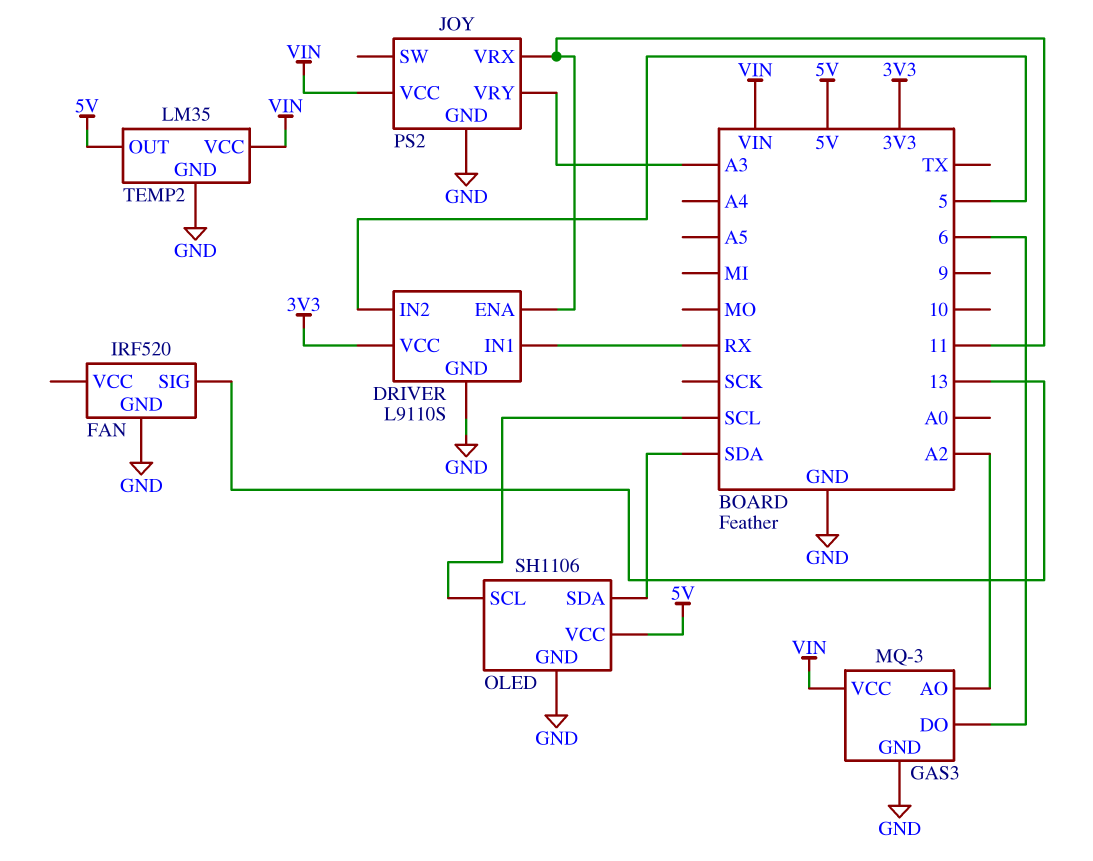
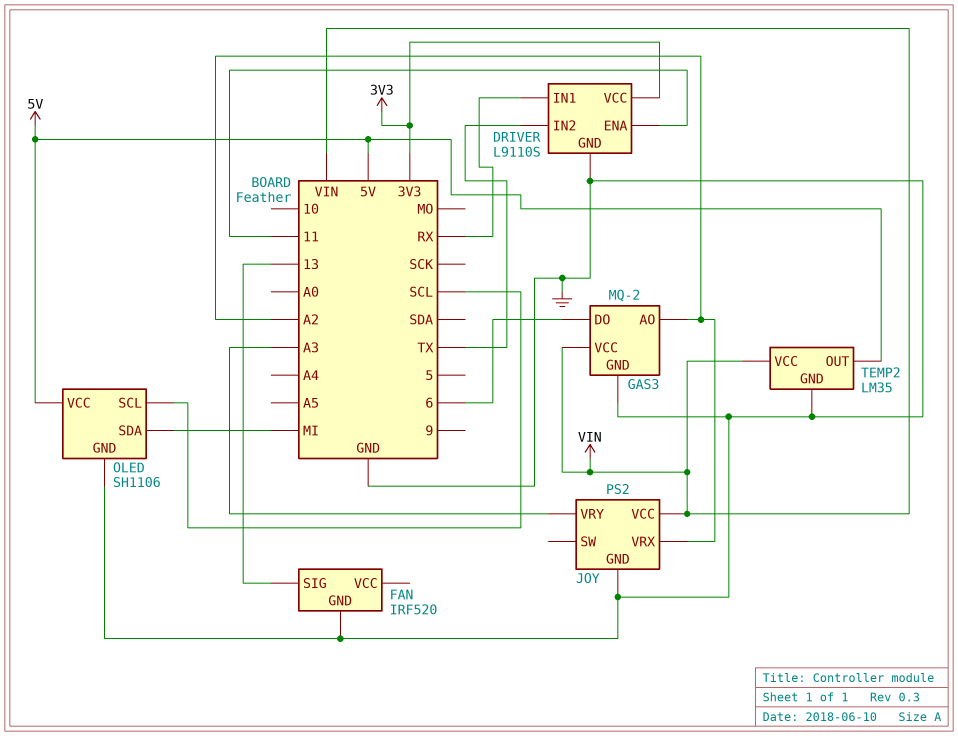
DRIVER pin IN2: 5 -> TX
GAS3: MQ-3 -> MQ-2
JOY pin VRX: 11 -> A2
OLED pin SDA: SDA -> MI

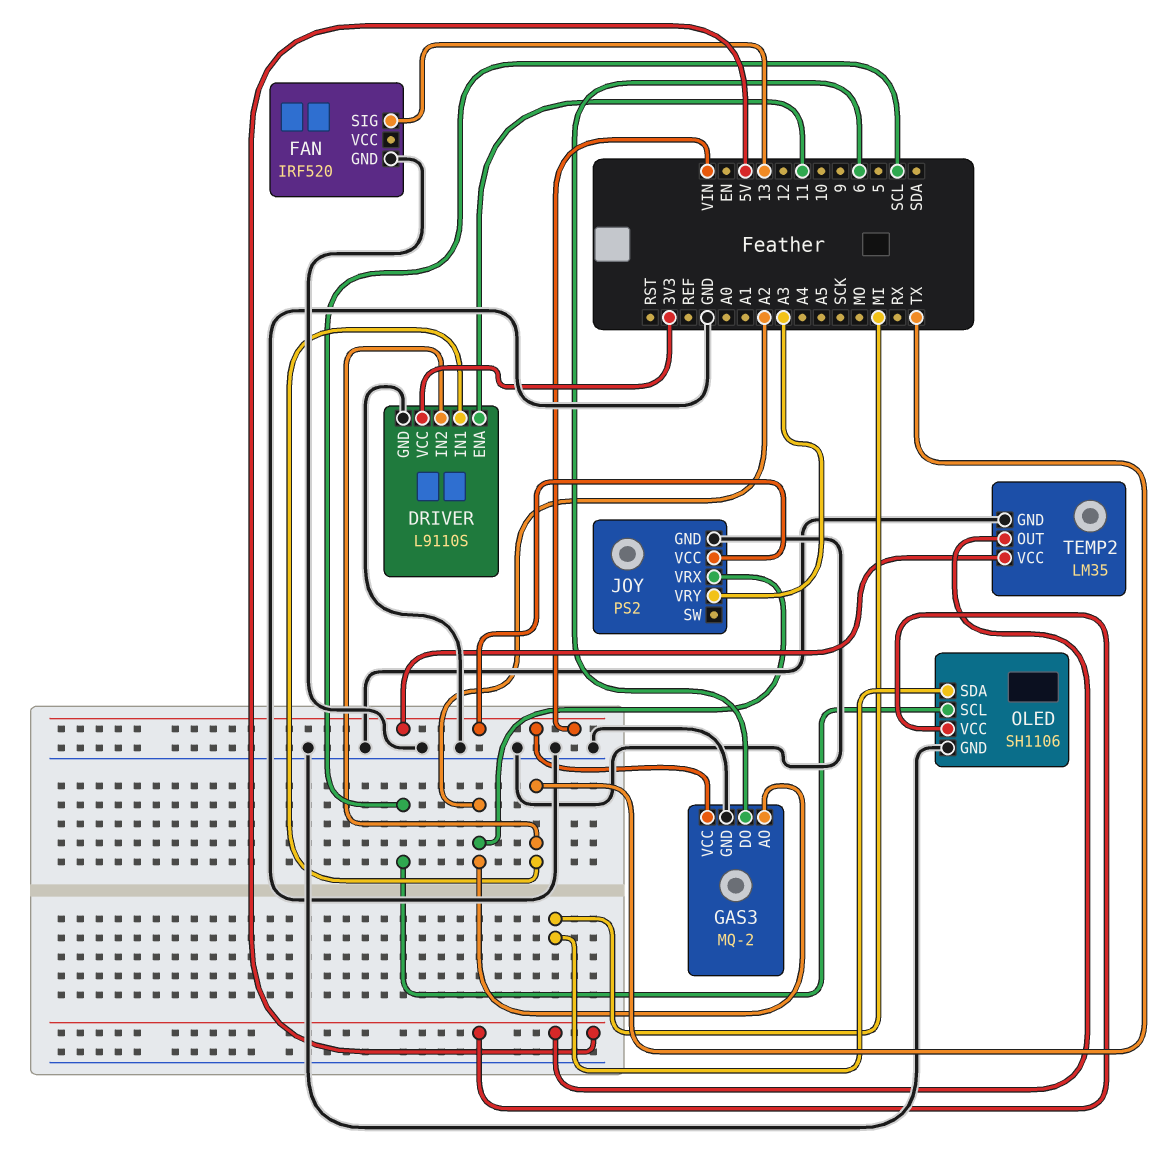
DRIVER pin IN1: RX -> TX

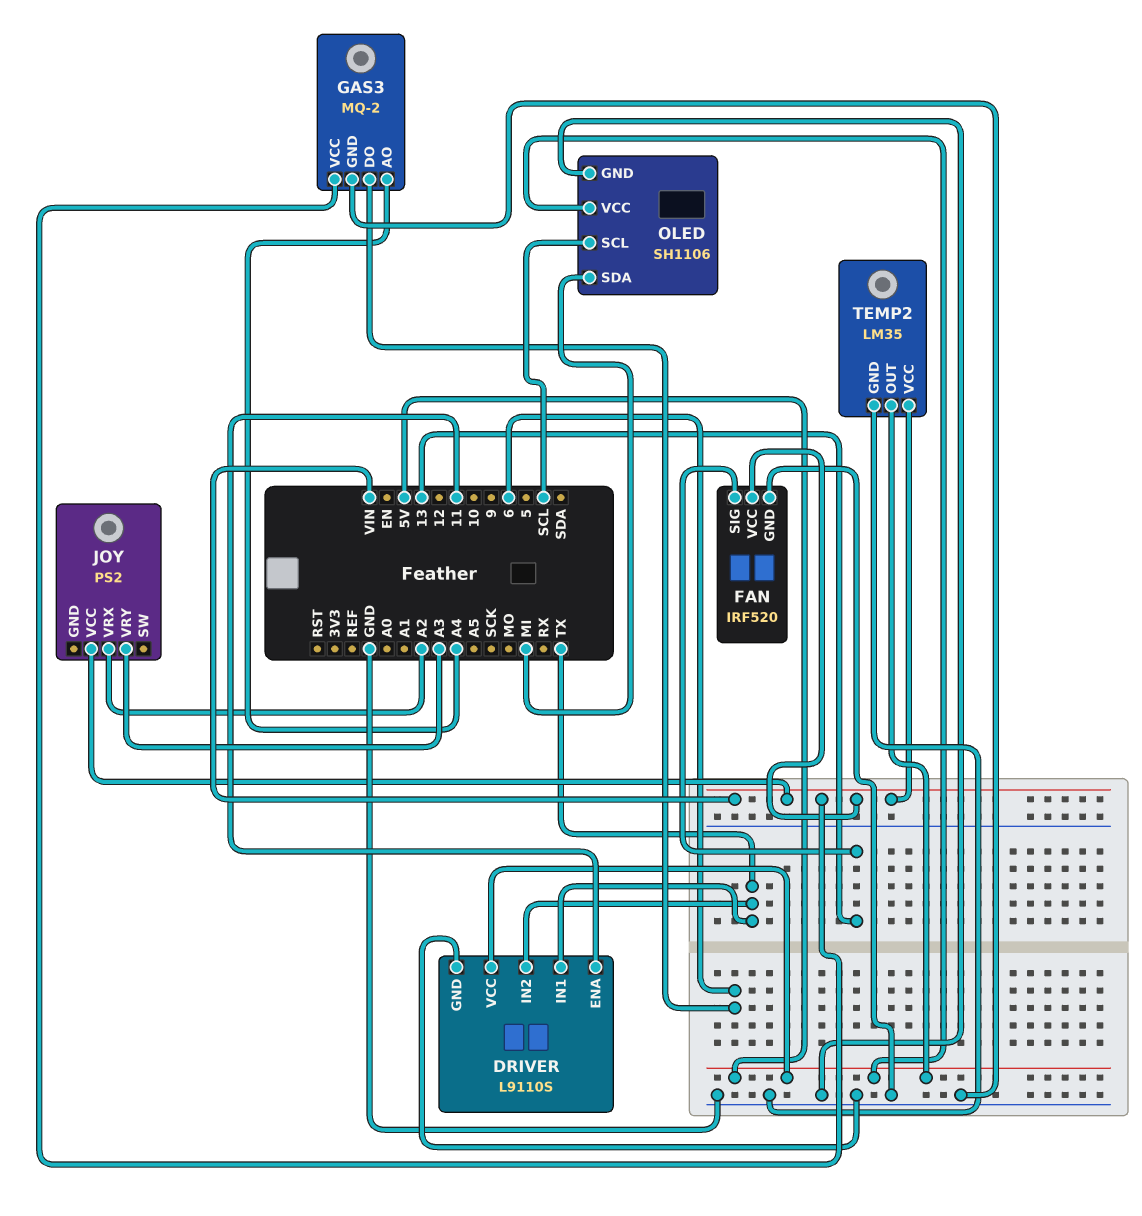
DRIVER pin VCC: 3V3 -> 5V
FAN pin VCC: none -> VIN
GAS3 pin AO: A2 -> A4
JOY pin GND: GND -> none

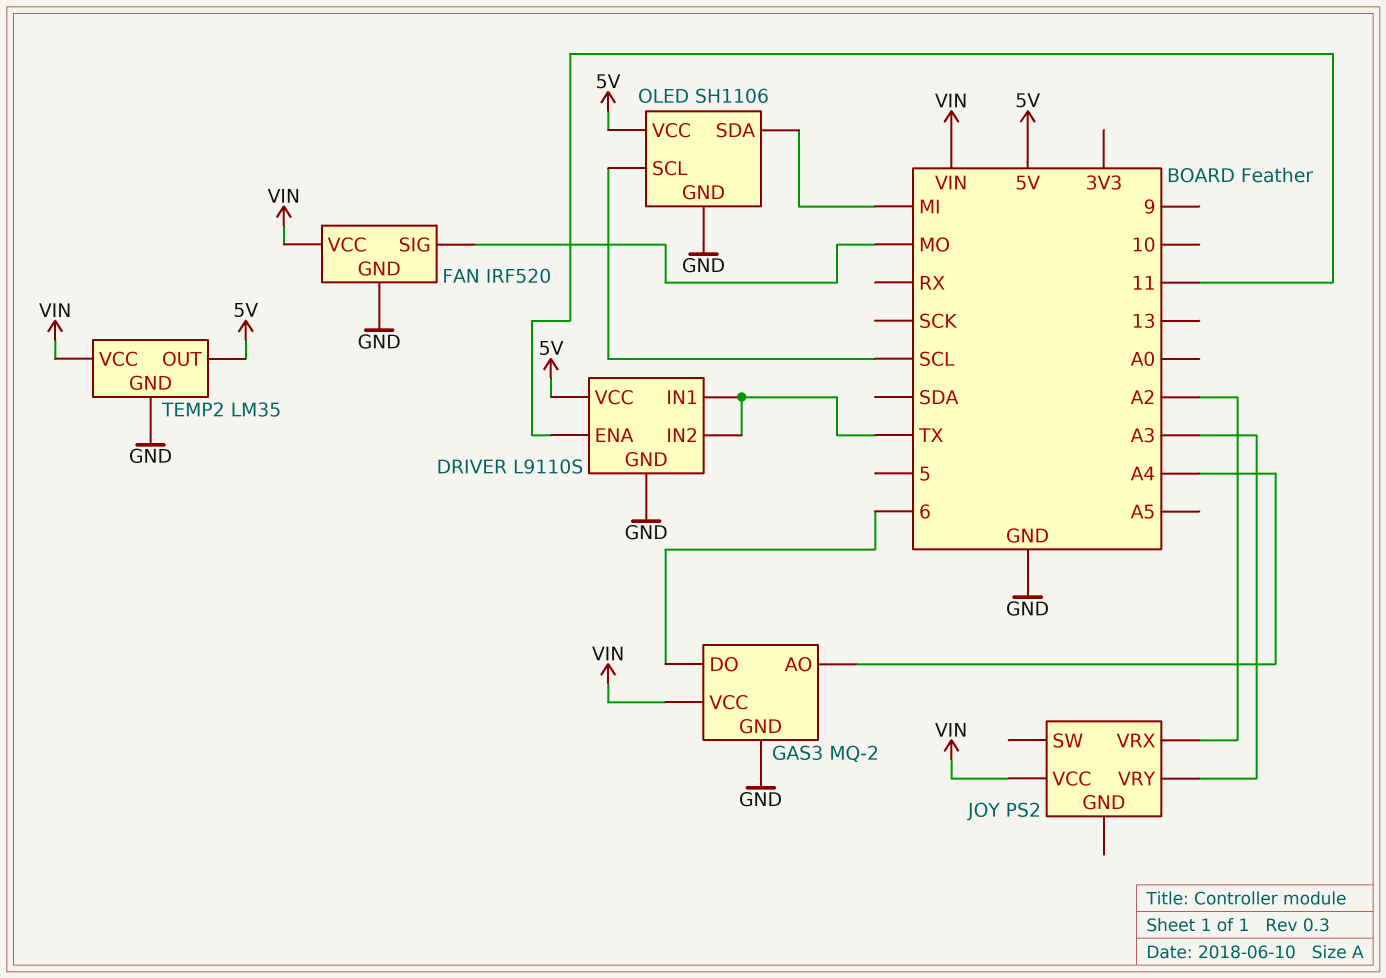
FAN pin SIG: 13 -> MO

